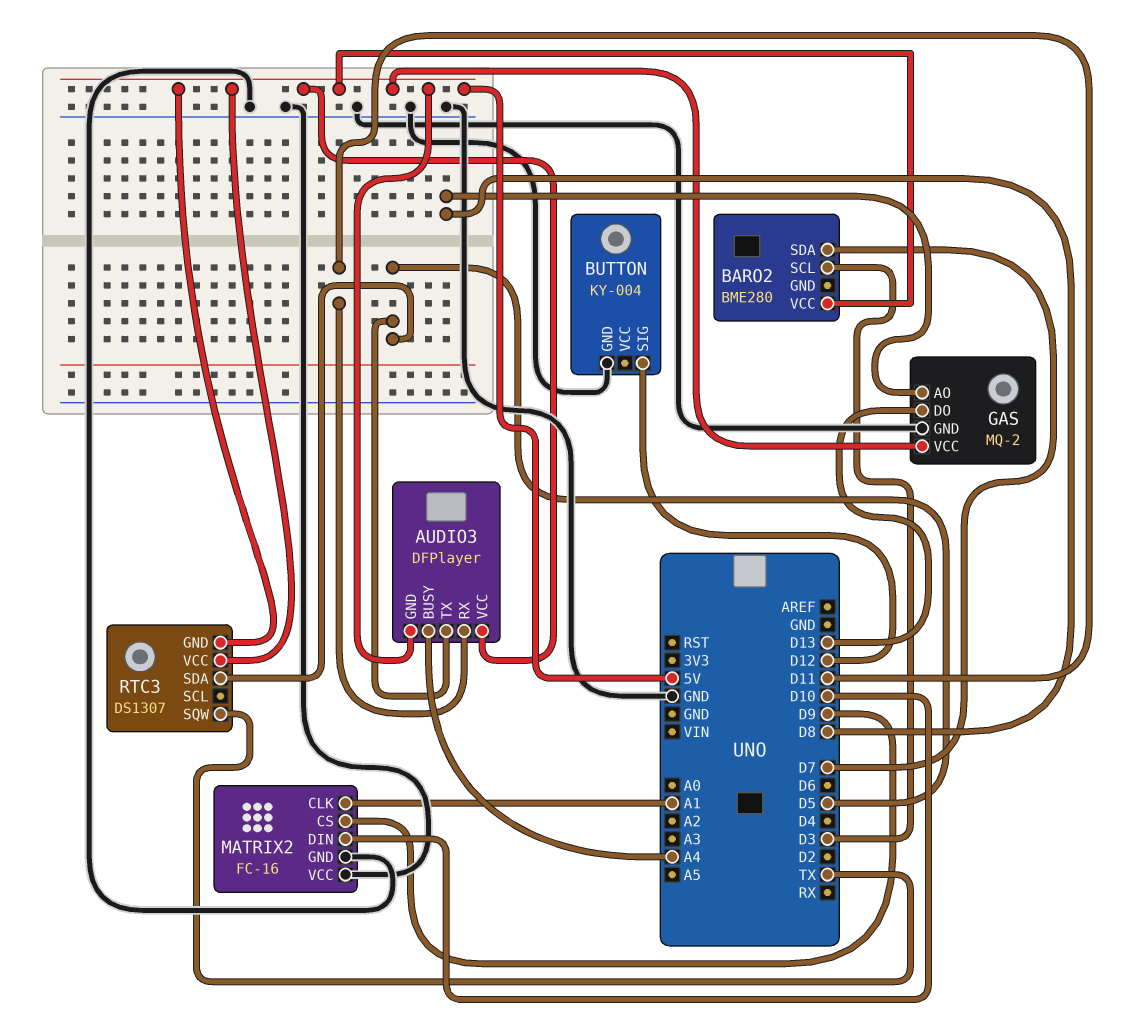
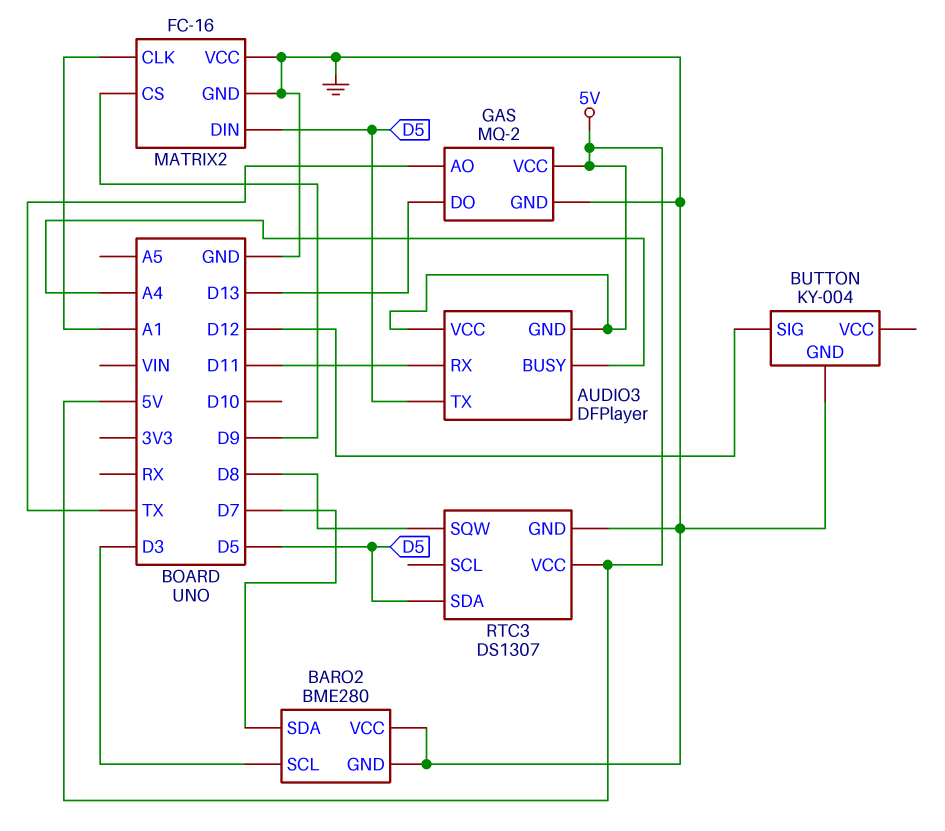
BARO2 pin GND: none -> GND
BARO2 pin VCC: 5V -> GND
GAS pin AO: D8 -> TX
MATRIX2 pin DIN: D10 -> D5
RTC3 pin GND: 5V -> GND
RTC3 pin SQW: TX -> D8

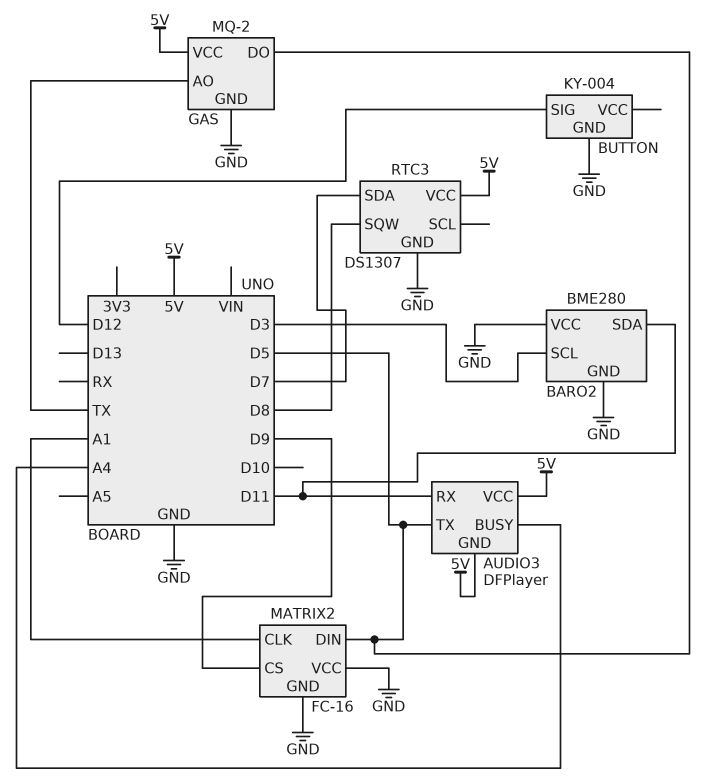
BARO2 pin SDA: D7 -> D11
GAS pin DO: D13 -> D5
RTC3 pin SDA: D5 -> D7

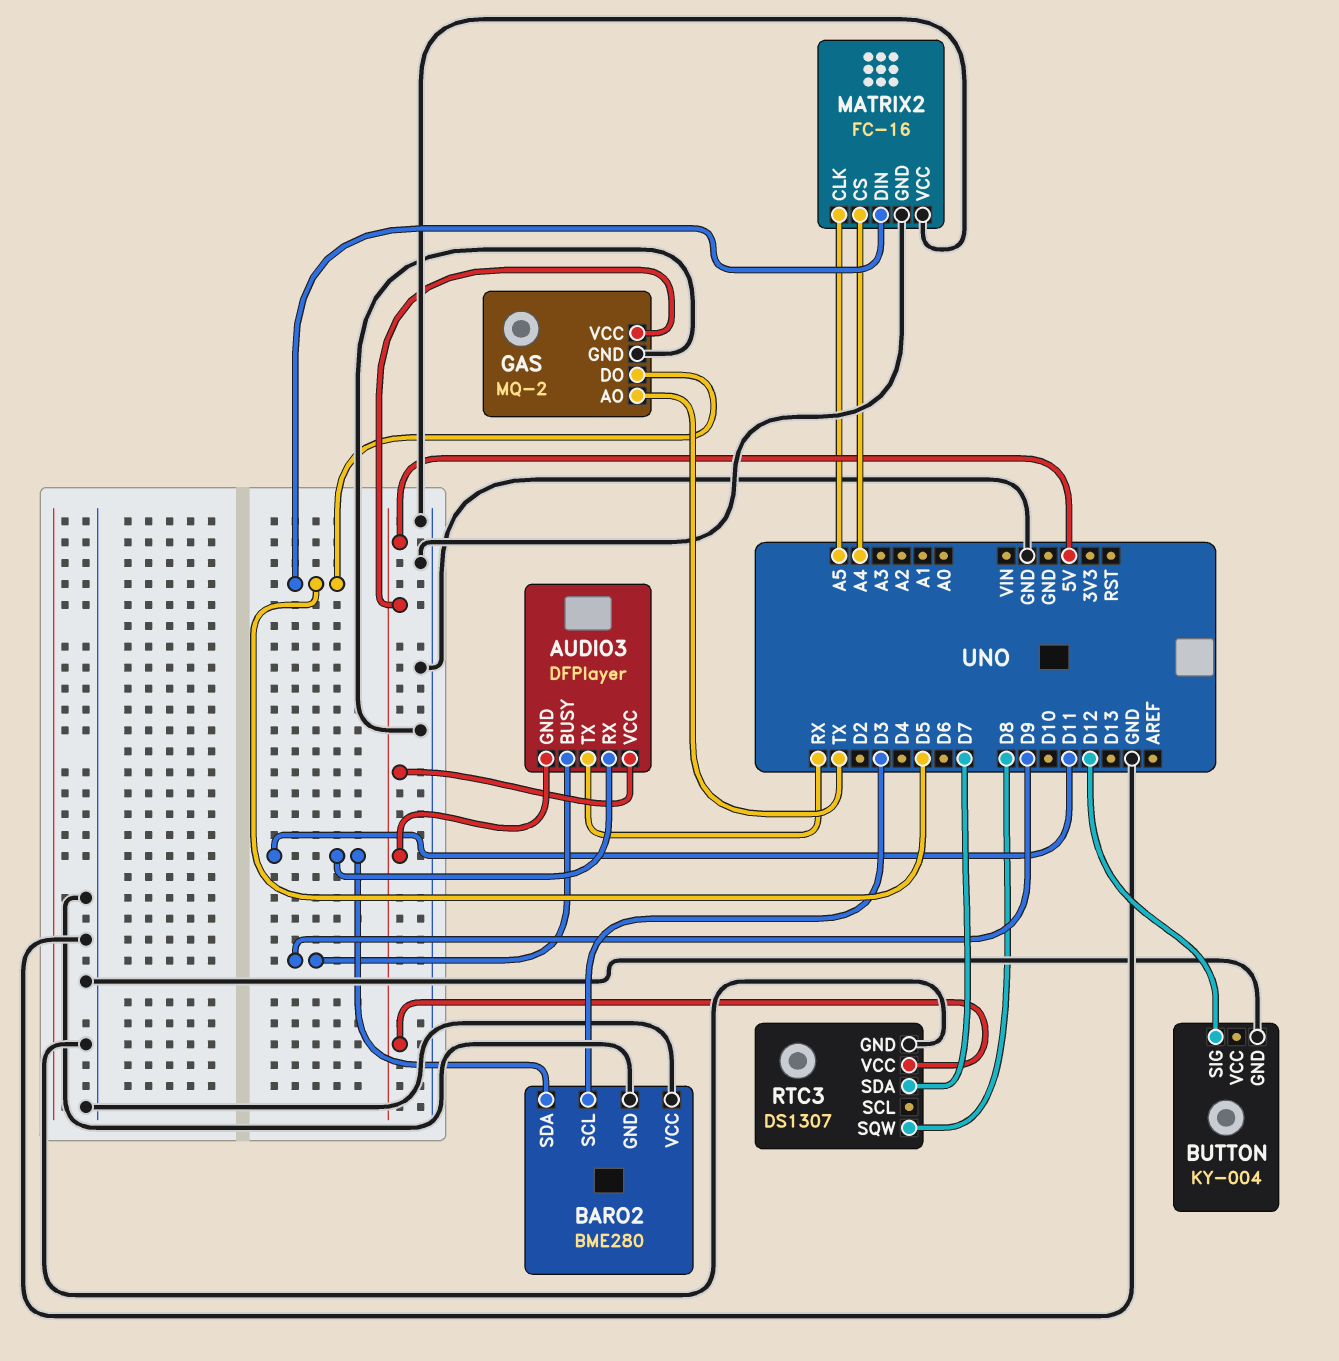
AUDIO3 pin BUSY: A4 -> D9
AUDIO3 pin TX: D5 -> RX
MATRIX2 pin CLK: A1 -> A5
MATRIX2 pin CS: D9 -> A4

